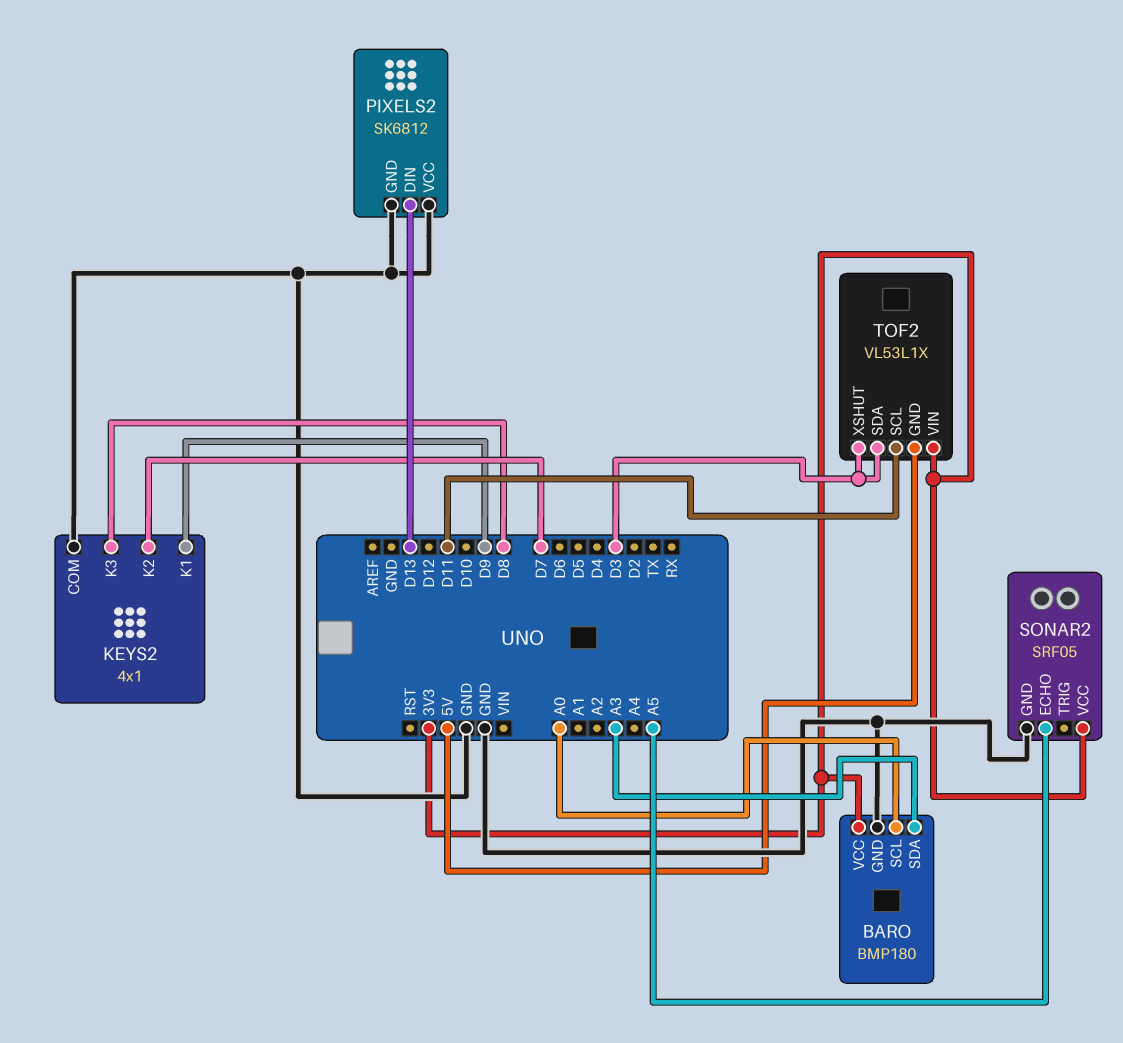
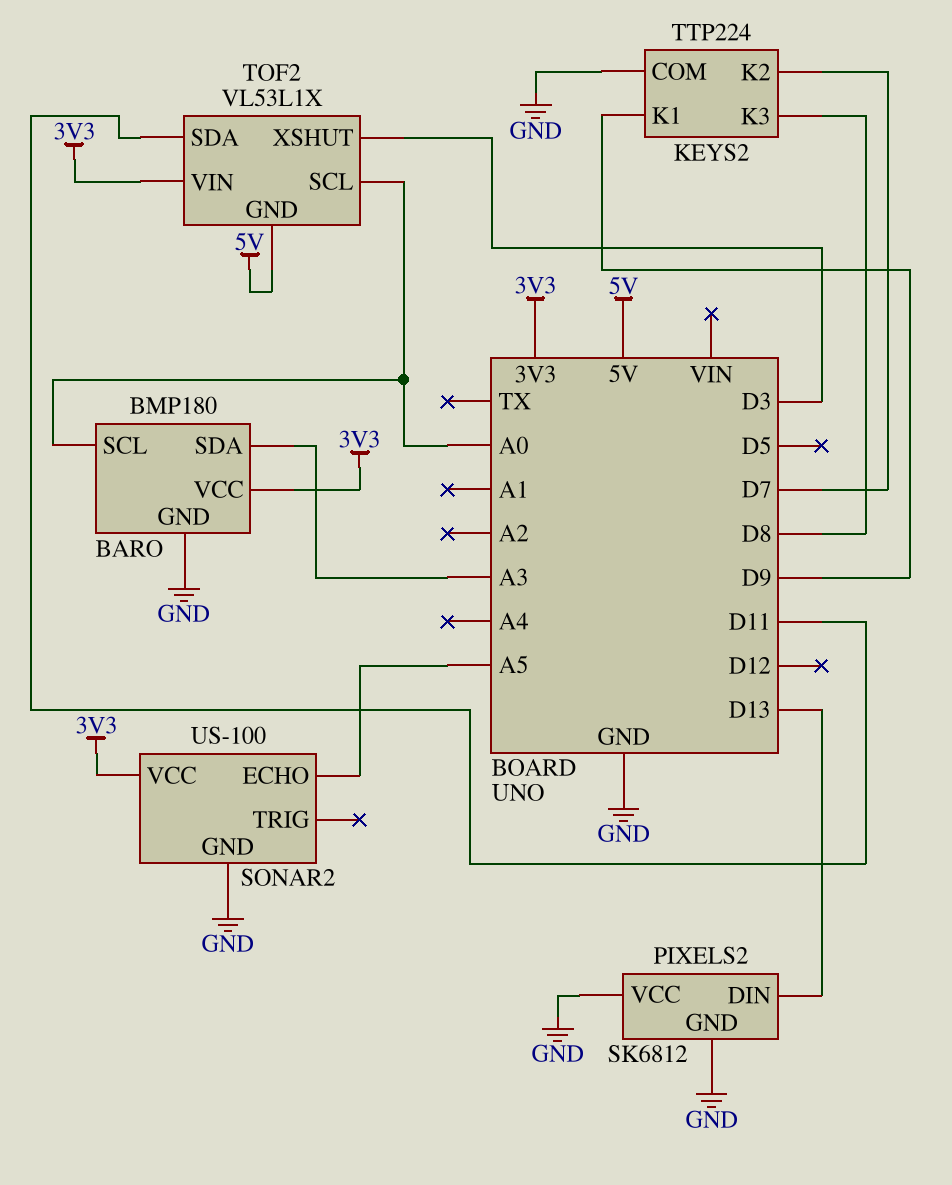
KEYS2: 4x1 -> TTP224
SONAR2: SRF05 -> US-100
TOF2 pin SCL: D11 -> A0
TOF2 pin SDA: D3 -> D11

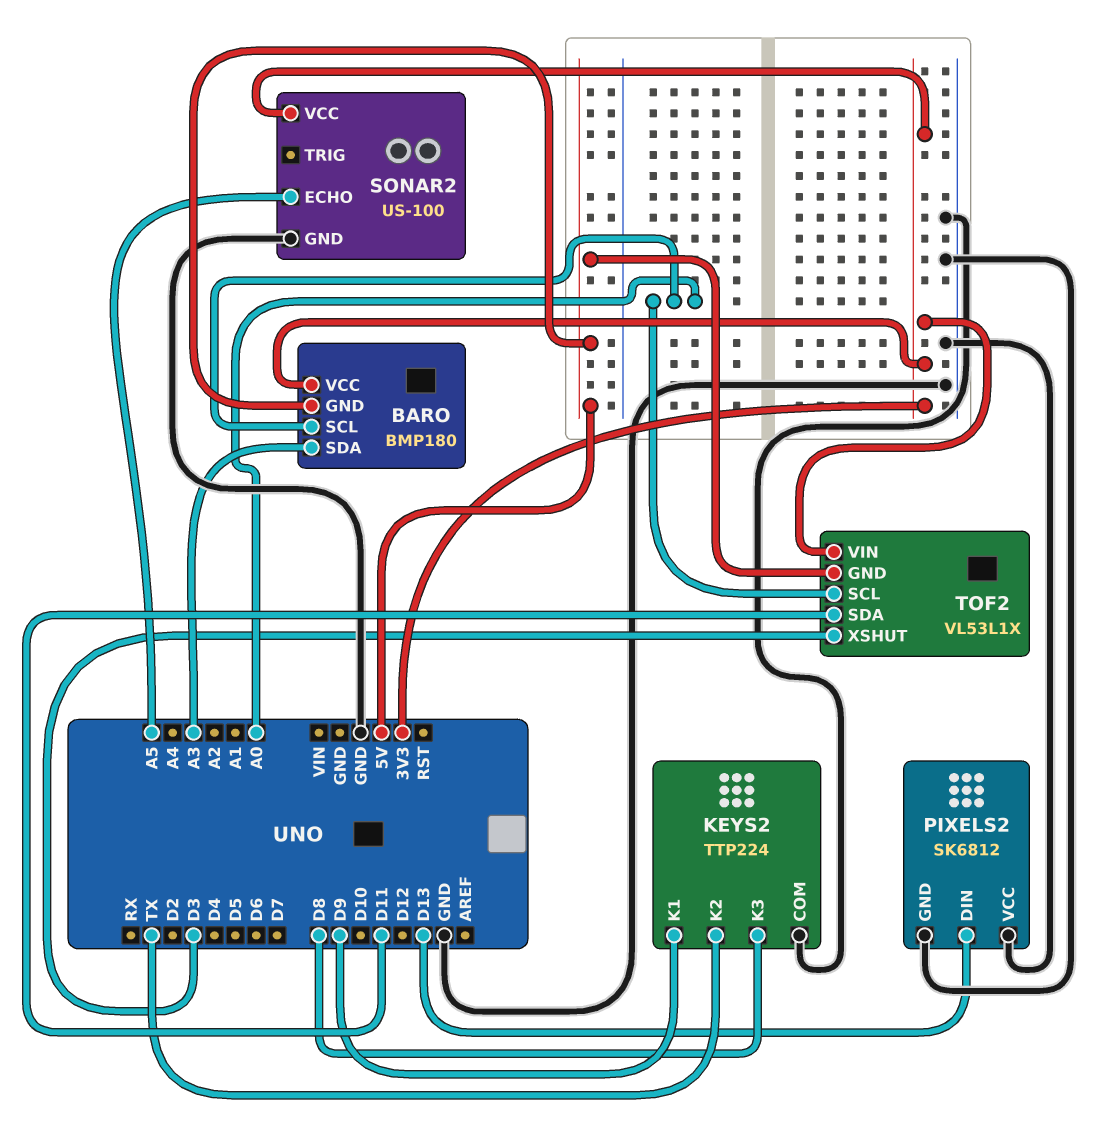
BARO pin GND: GND -> 5V
KEYS2 pin K2: D7 -> TX

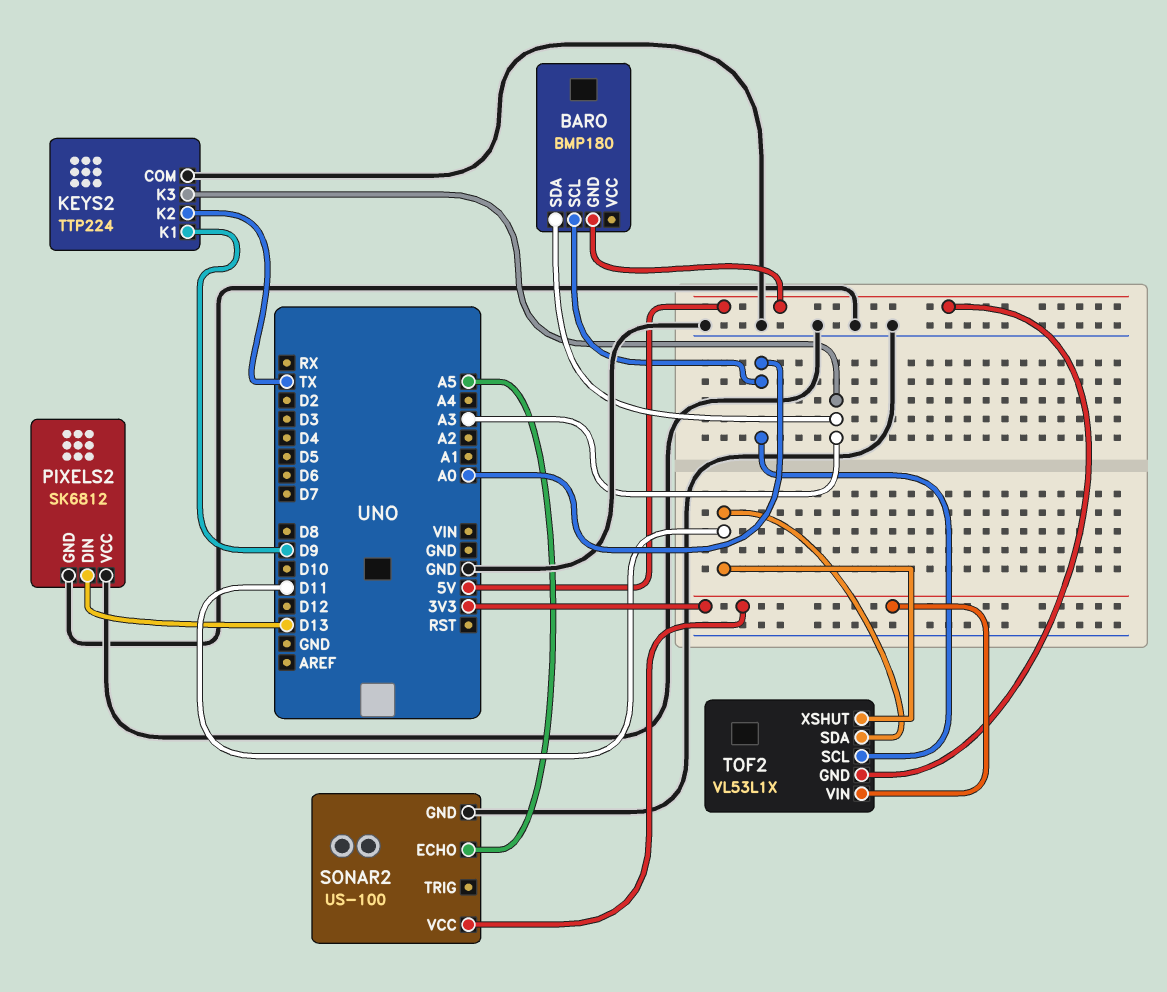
BARO pin VCC: 3V3 -> none
KEYS2 pin K3: D8 -> A3
TOF2 pin XSHUT: D3 -> D11

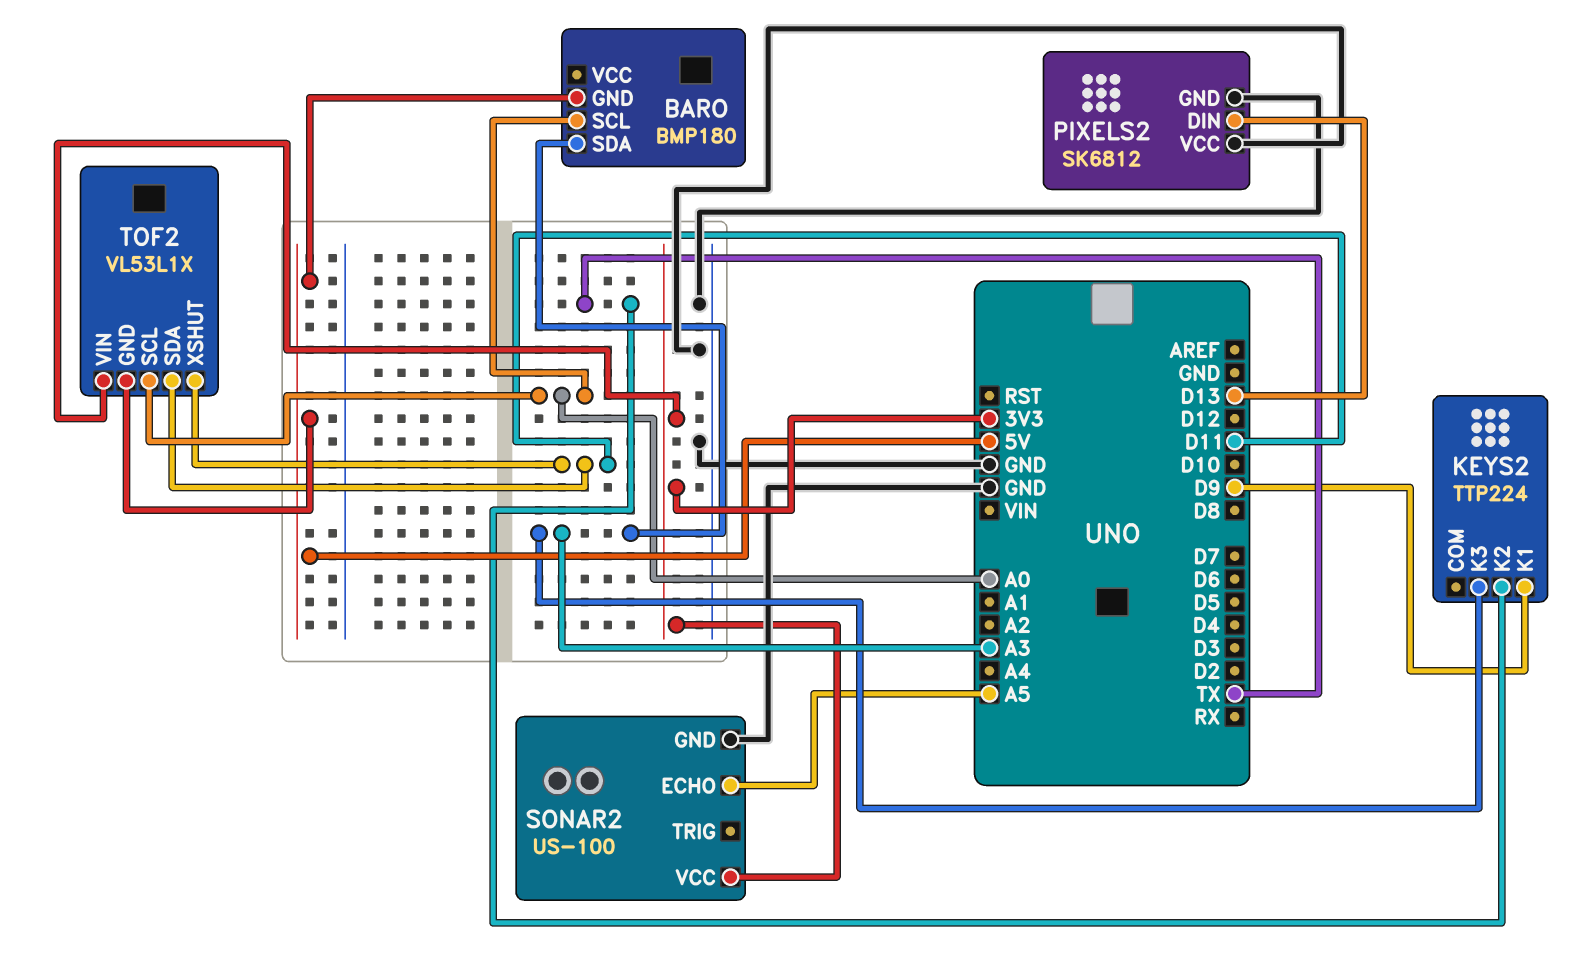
KEYS2 pin COM: GND -> none

